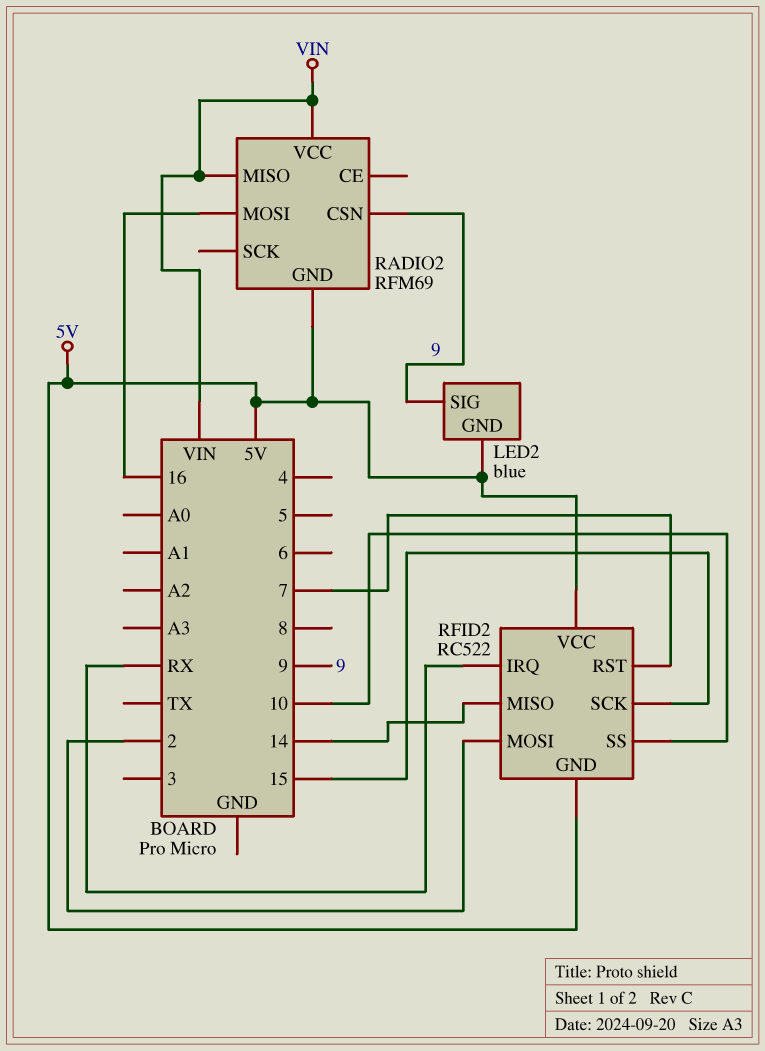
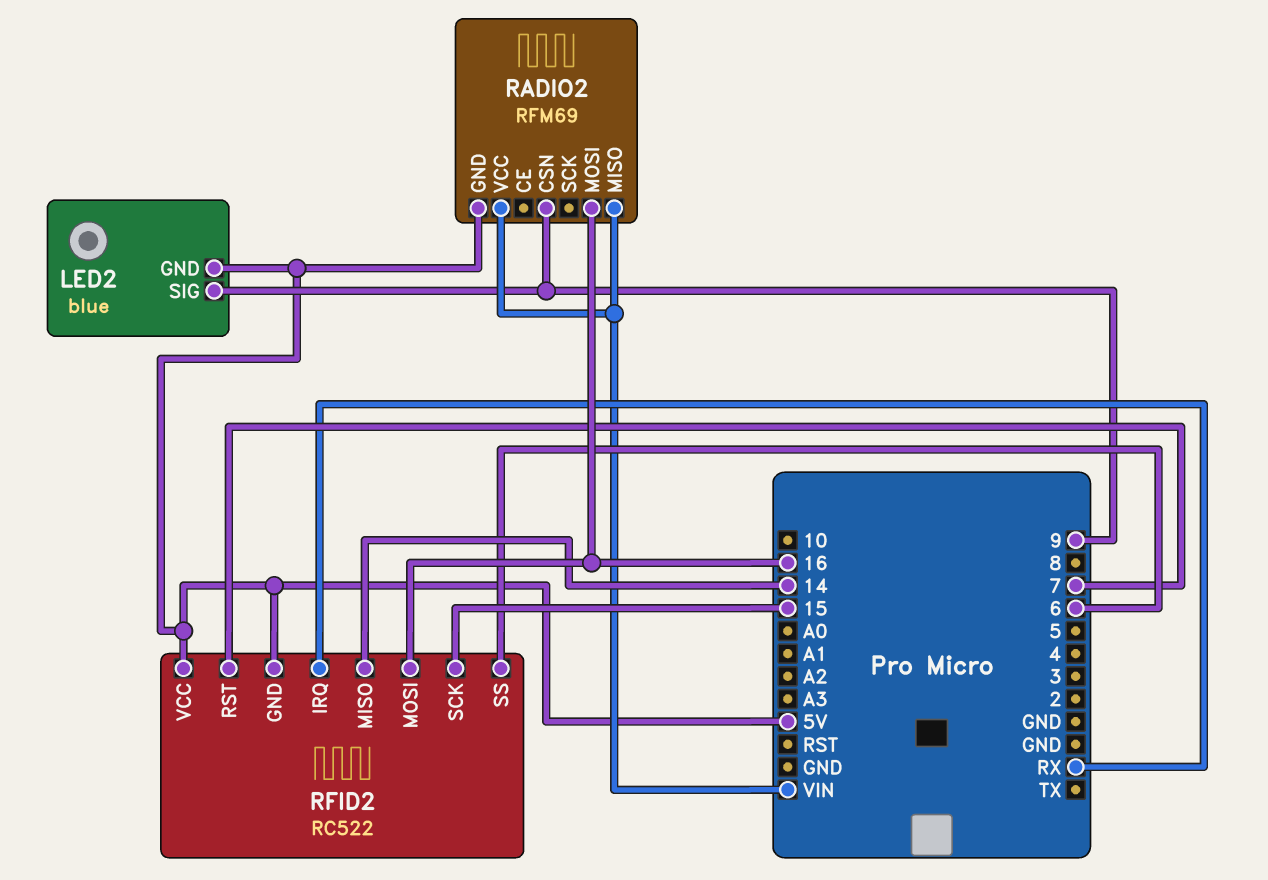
RFID2 pin MOSI: 2 -> 16
RFID2 pin SS: 10 -> 6

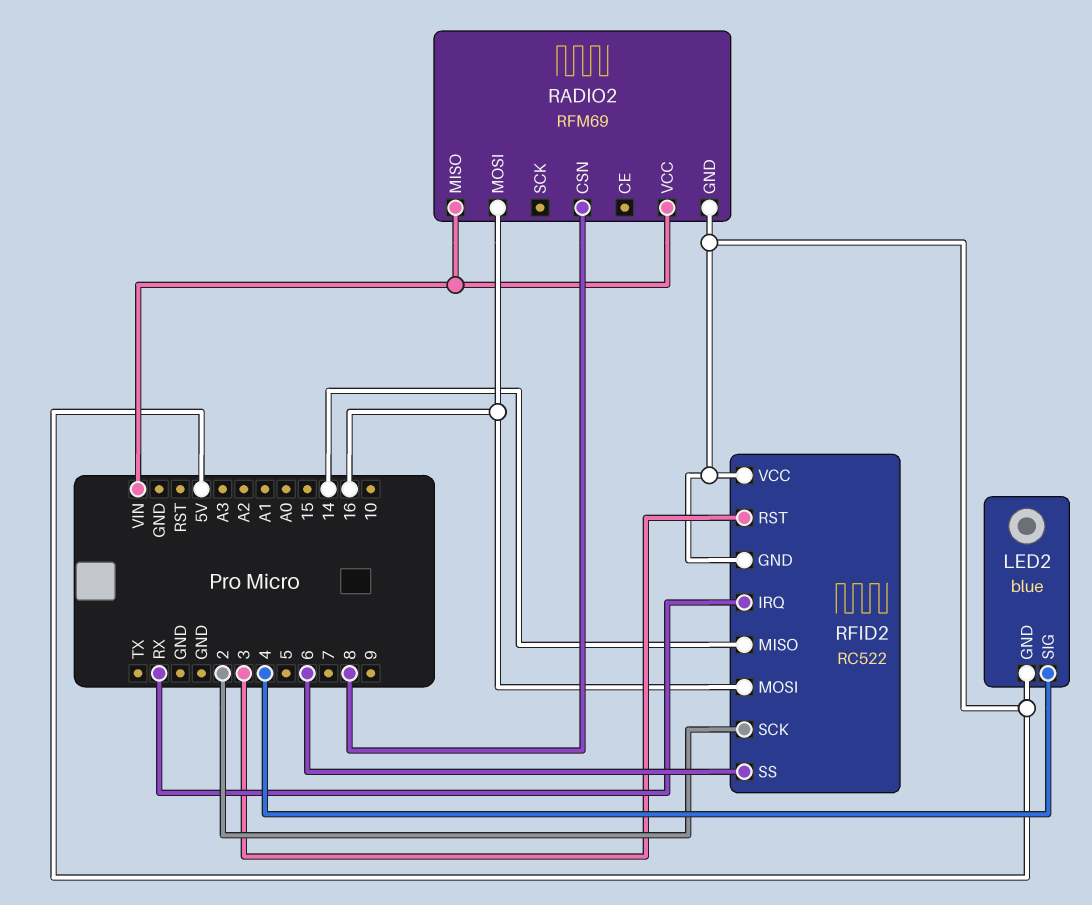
LED2 pin SIG: 9 -> 4
RADIO2 pin CSN: 9 -> 8
RFID2 pin RST: 7 -> 3
RFID2 pin SCK: 15 -> 2

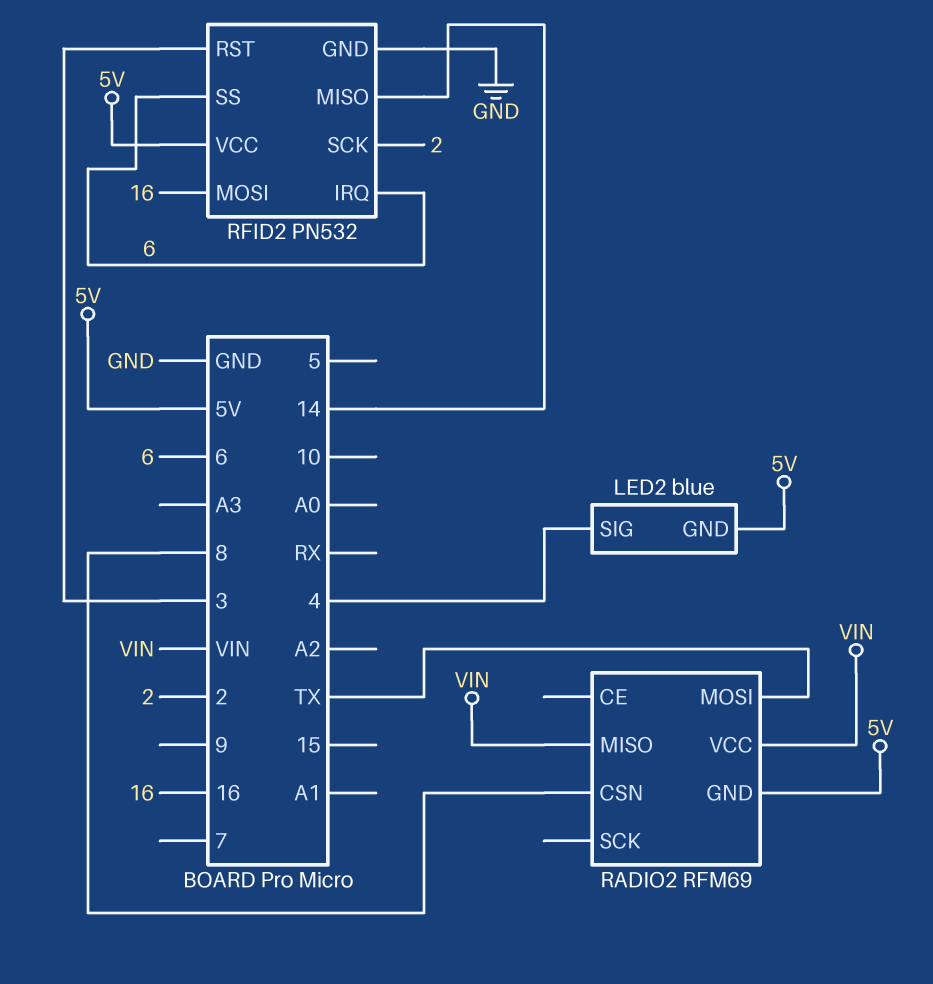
RADIO2 pin MOSI: 16 -> TX
RFID2: RC522 -> PN532
RFID2 pin GND: 5V -> GND
RFID2 pin IRQ: RX -> 6

